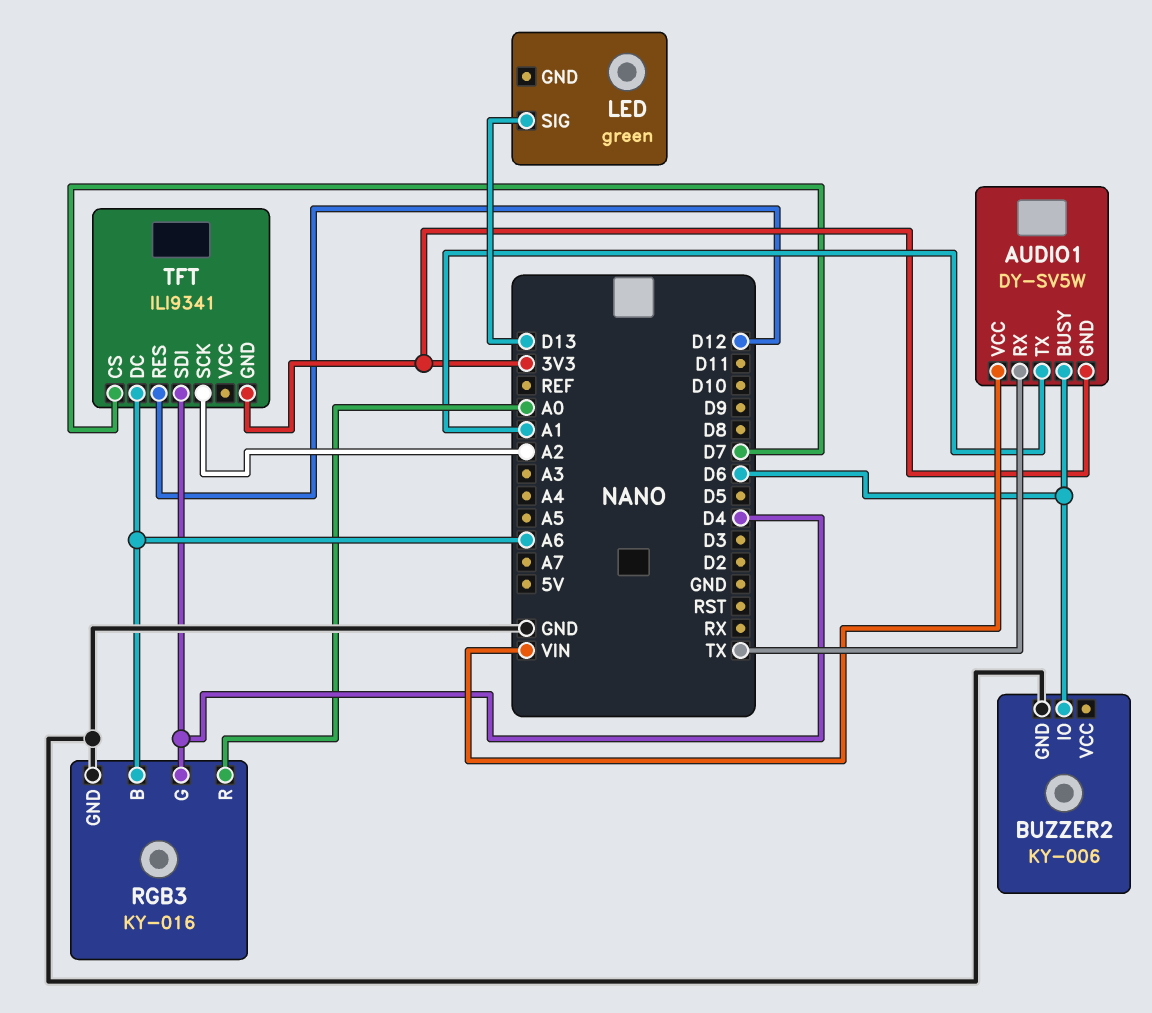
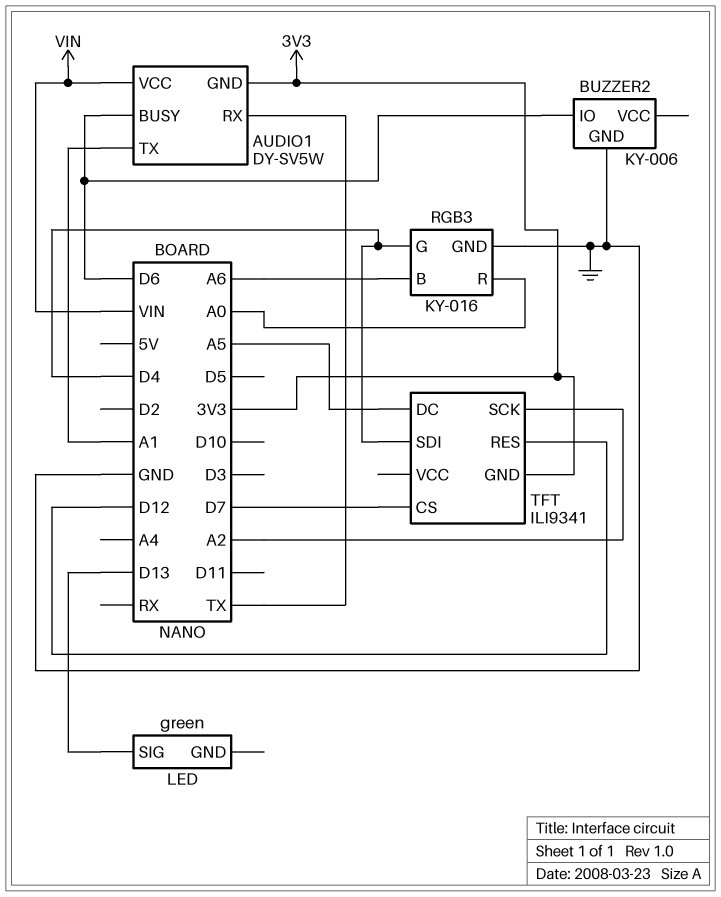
TFT pin DC: A6 -> A5

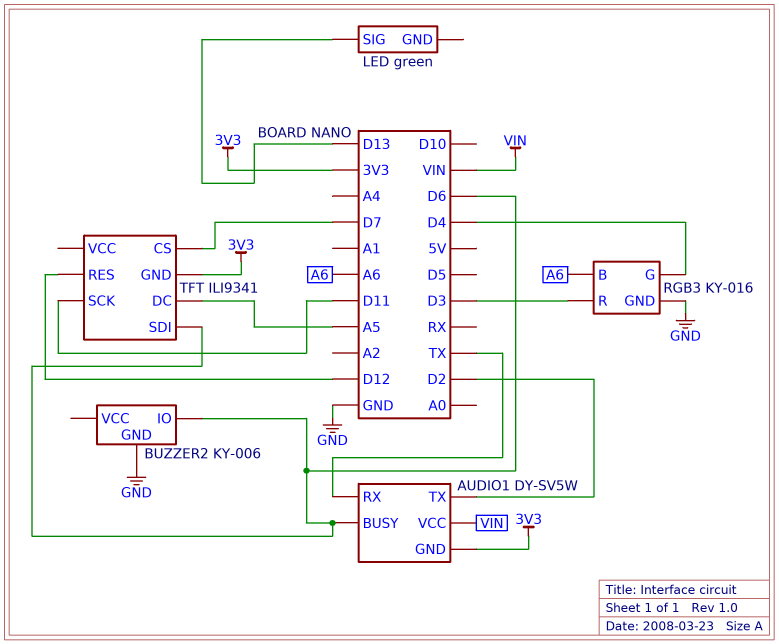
AUDIO1 pin TX: A1 -> D2
RGB3 pin R: A0 -> D3
TFT pin SCK: A2 -> D11
TFT pin SDI: D4 -> D6

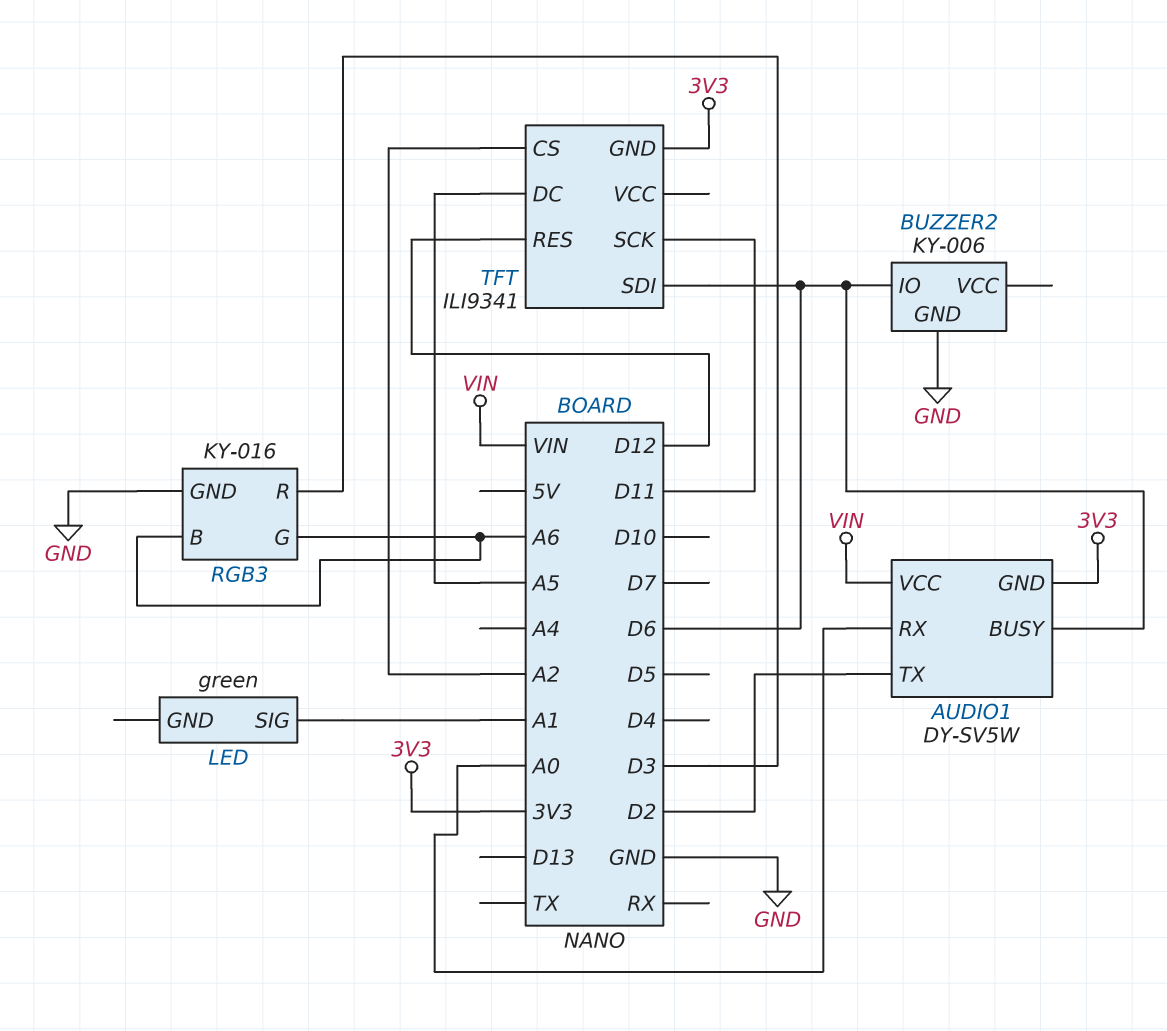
AUDIO1 pin RX: TX -> A0
LED pin SIG: D13 -> A1
RGB3 pin G: D4 -> A6
TFT pin CS: D7 -> A2

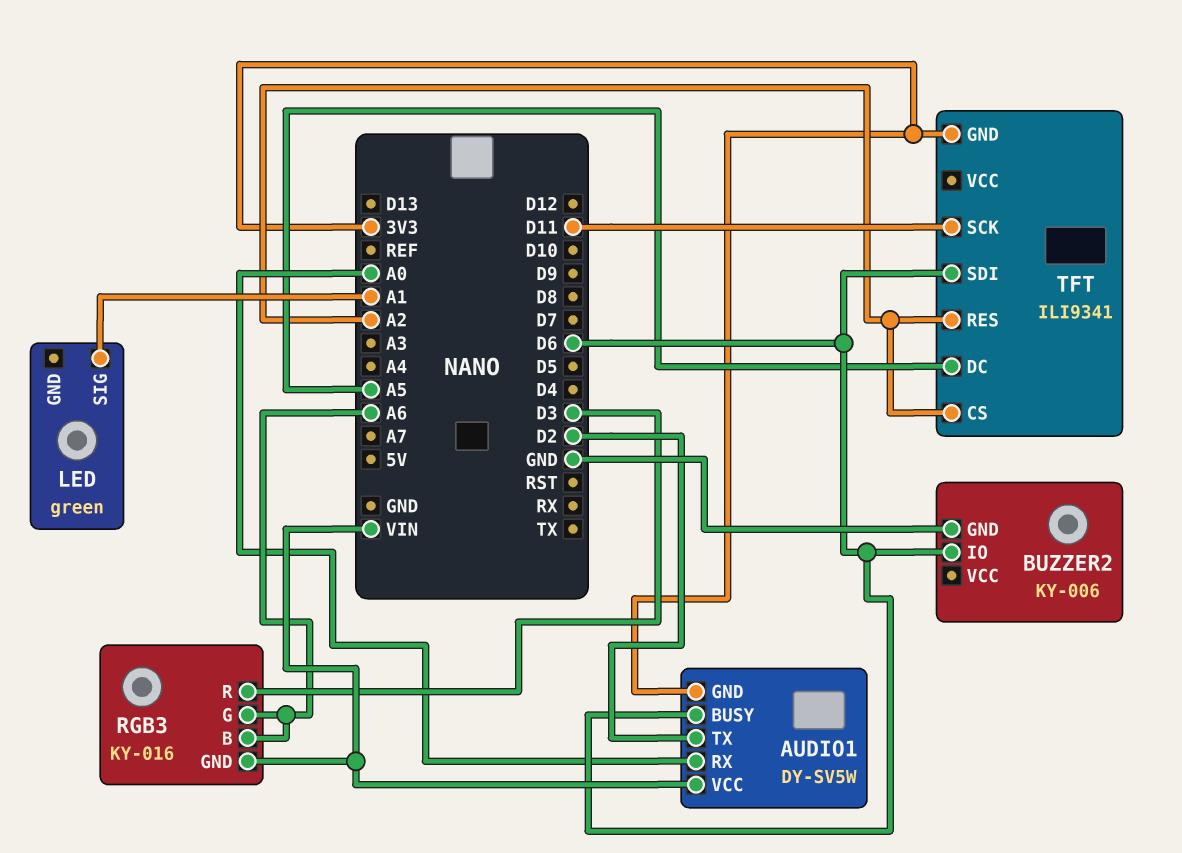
RGB3 pin GND: GND -> VIN
TFT pin RES: D12 -> A2

